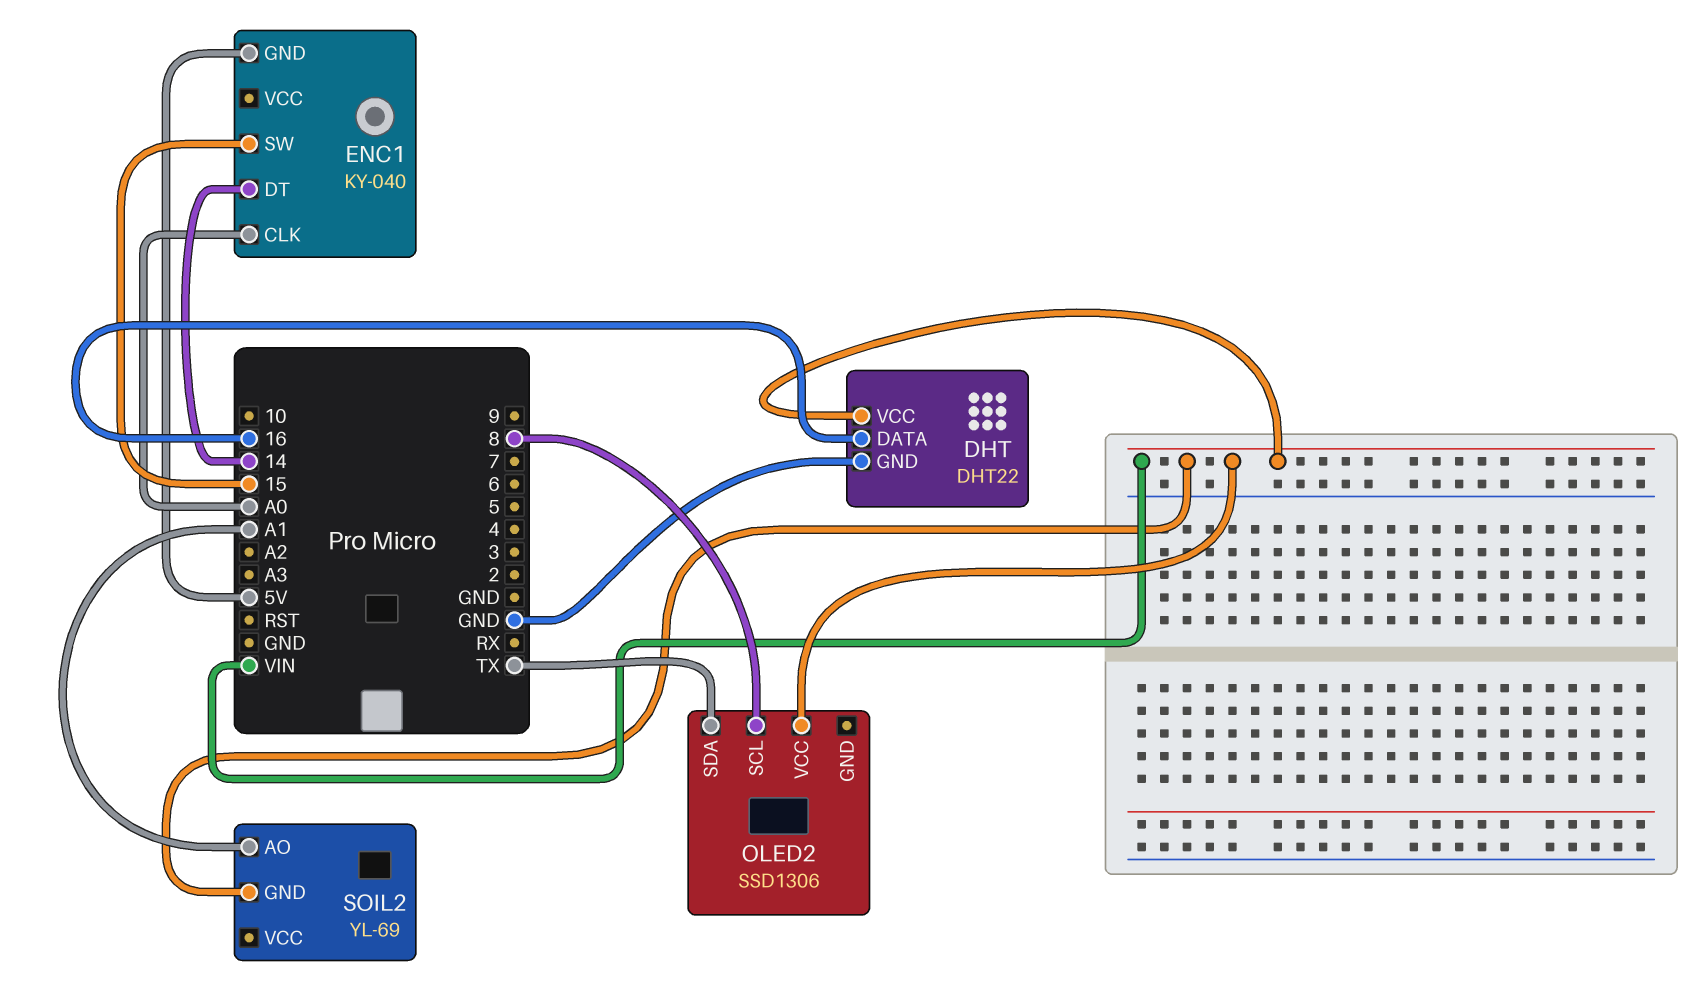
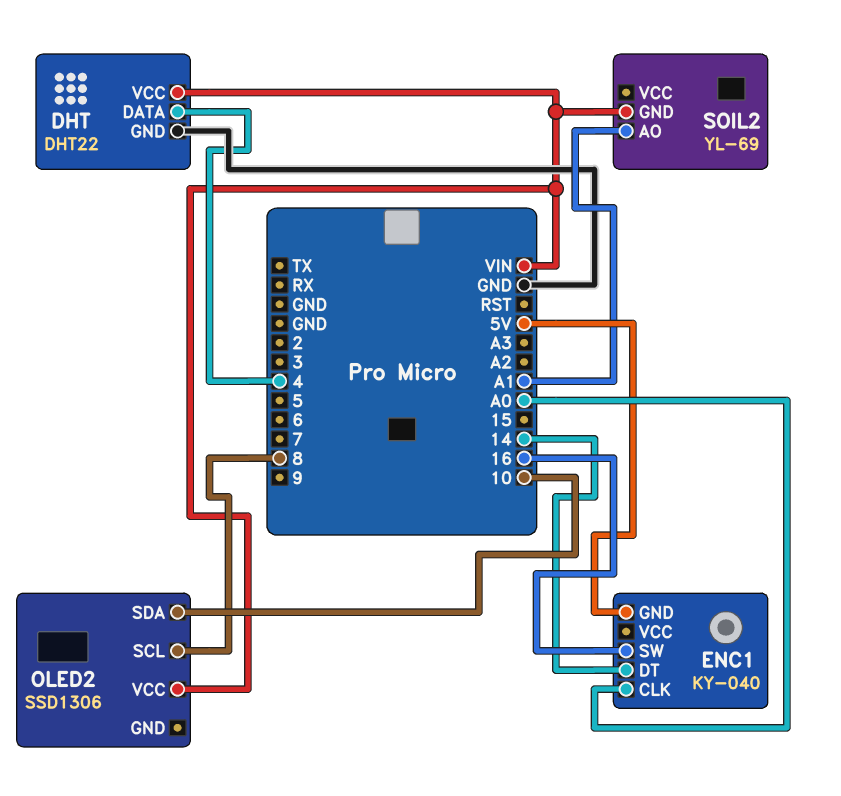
DHT pin DATA: 16 -> 4
ENC1 pin SW: 15 -> 16
OLED2 pin SDA: TX -> 10

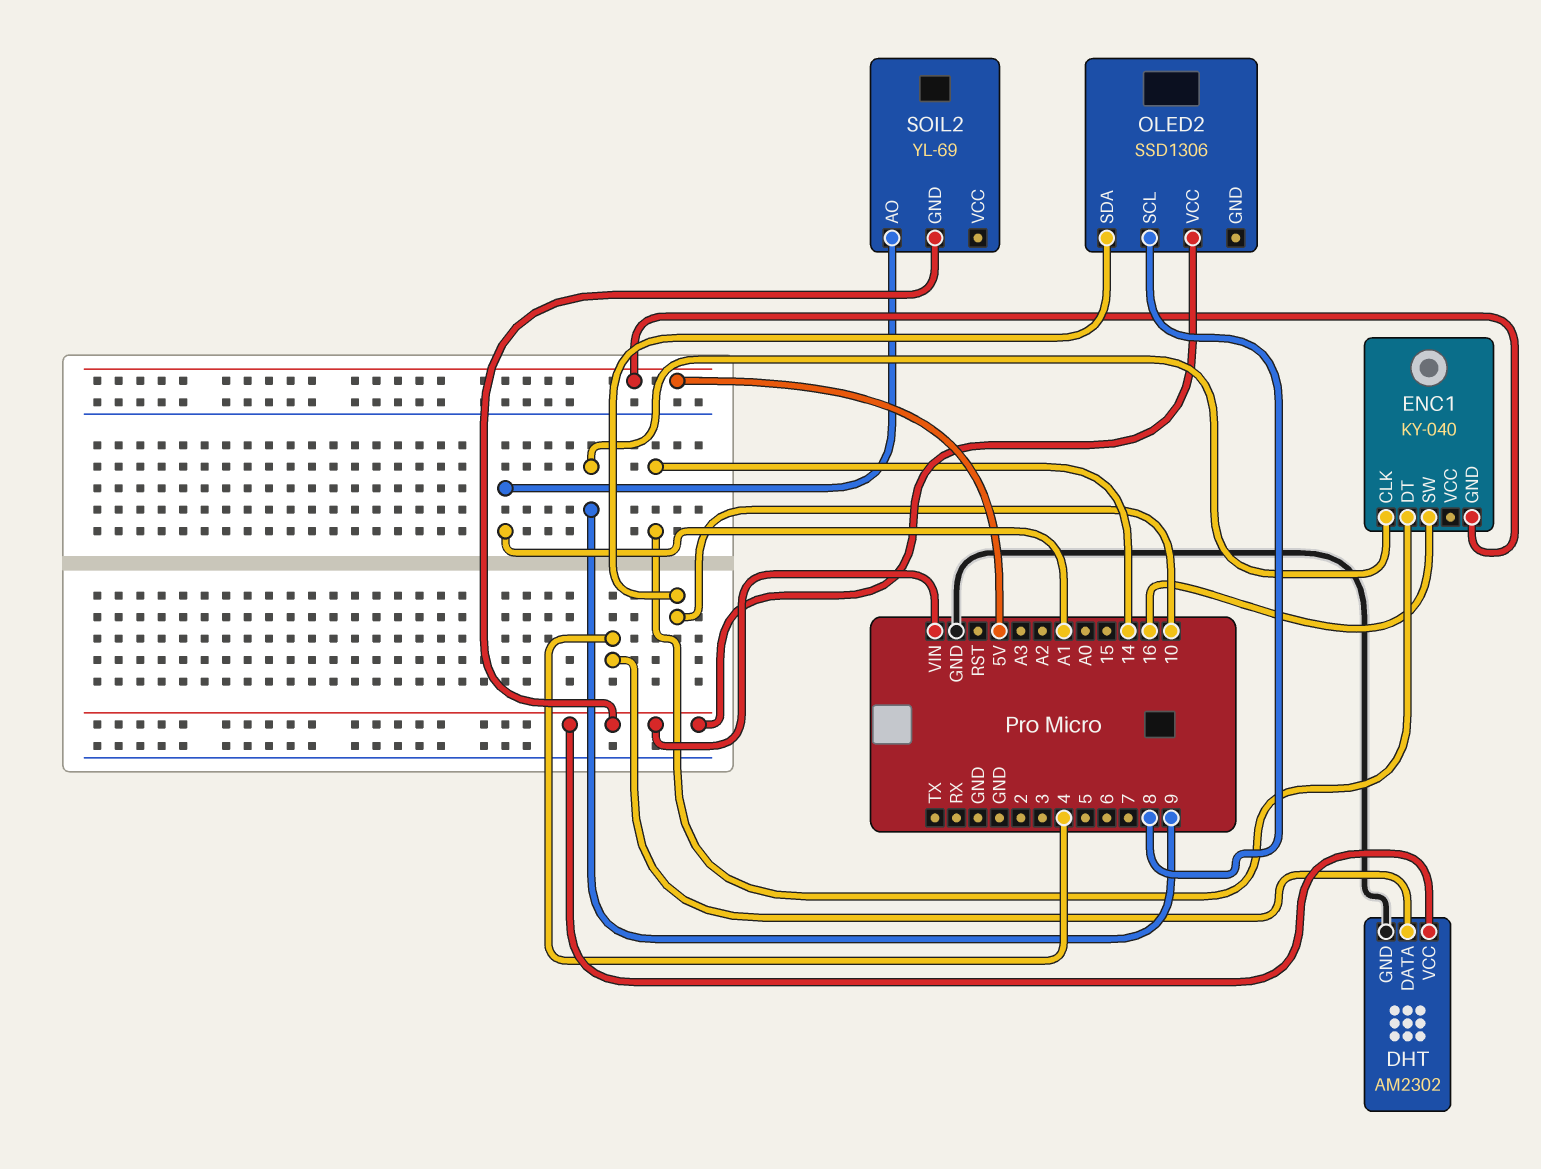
DHT: DHT22 -> AM2302
ENC1 pin CLK: A0 -> 9

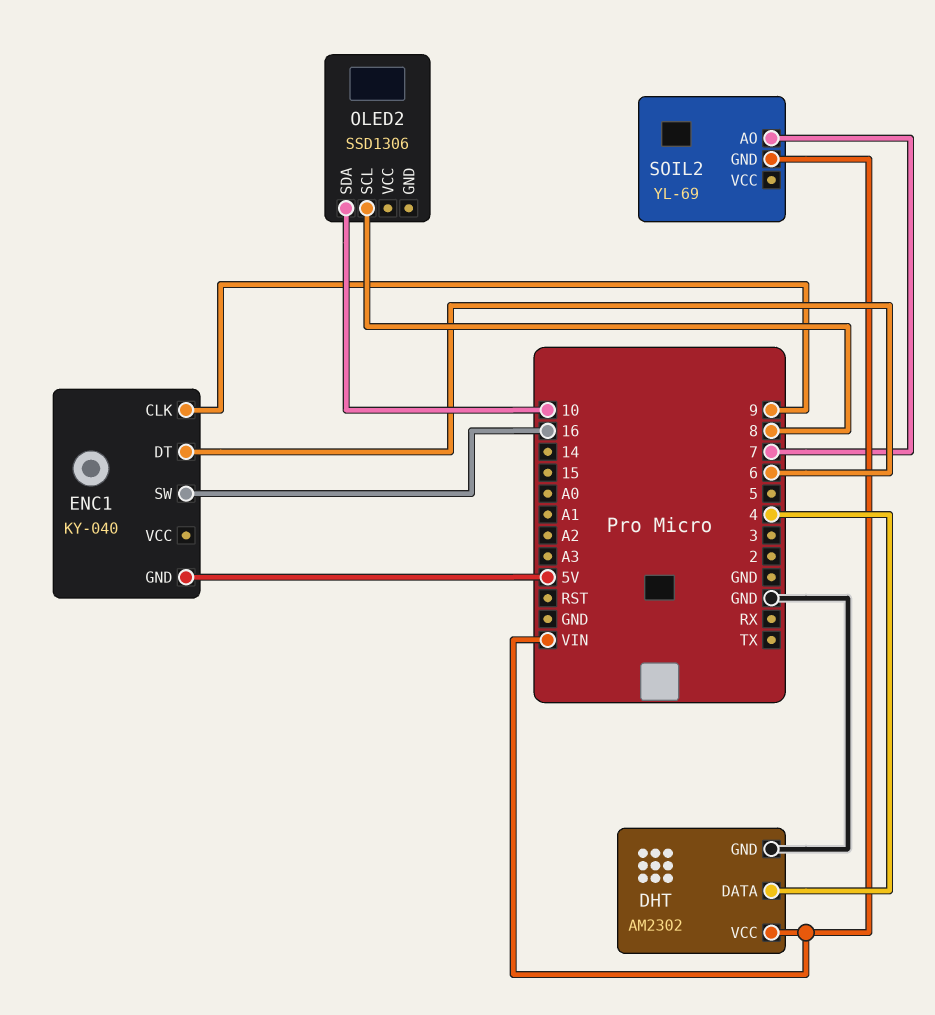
ENC1 pin DT: 14 -> 6
OLED2 pin VCC: VIN -> none
SOIL2 pin AO: A1 -> 7

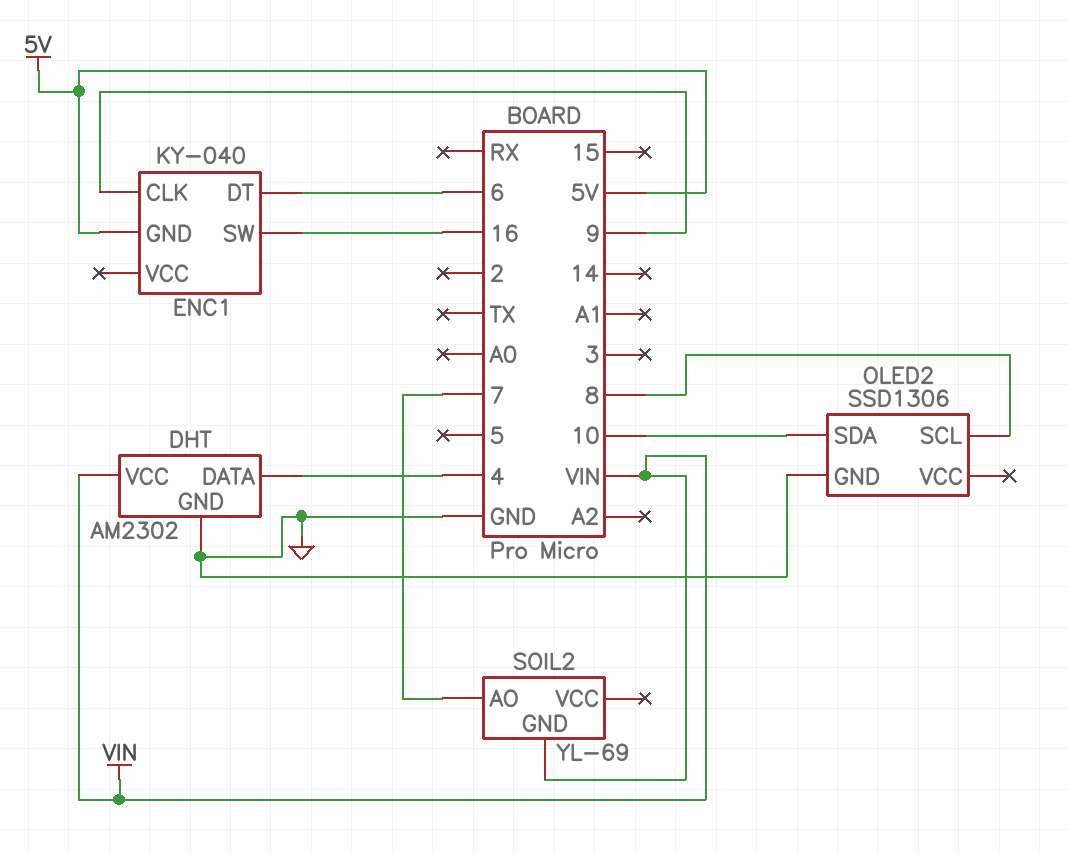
OLED2 pin GND: none -> GND

